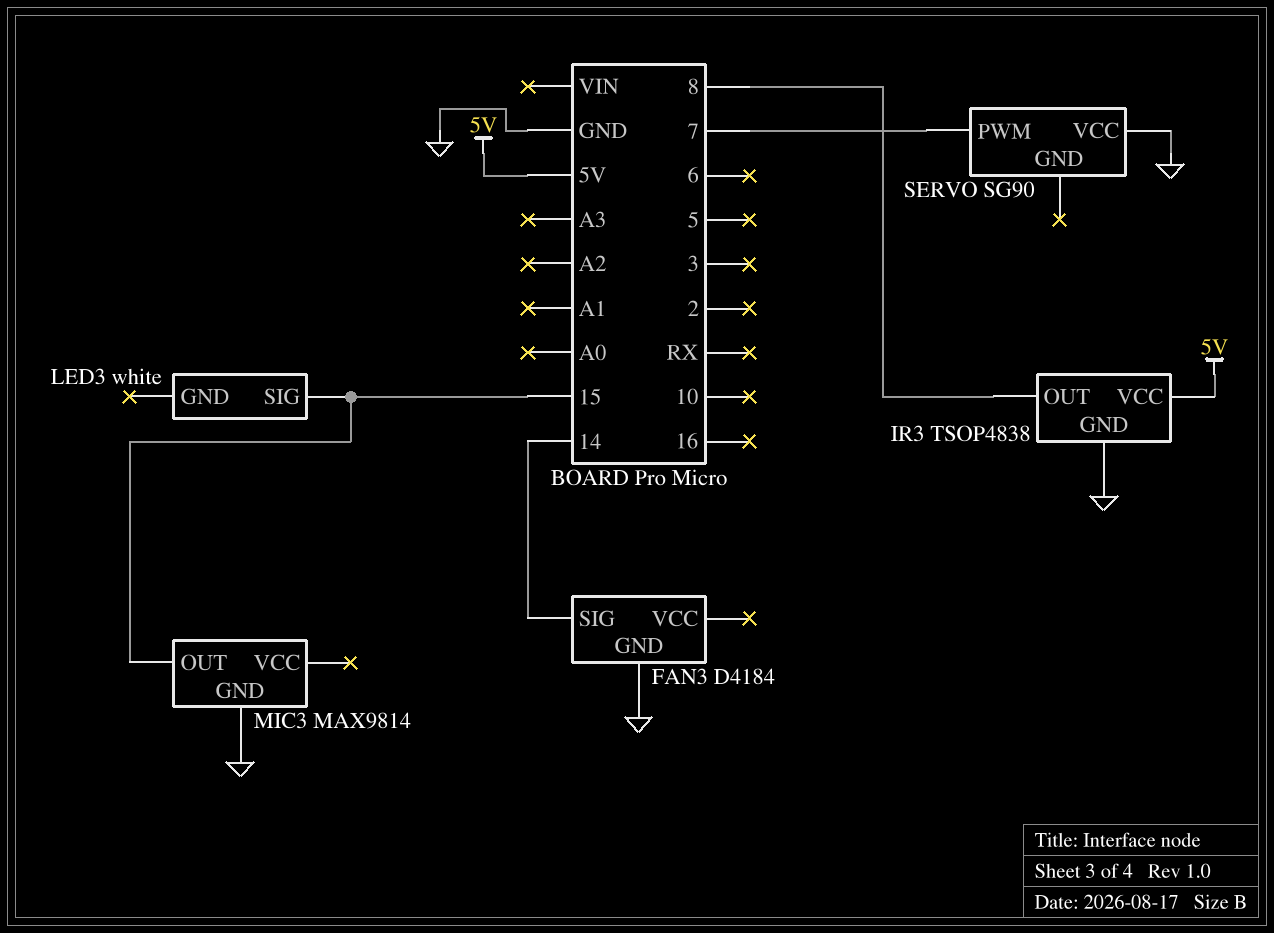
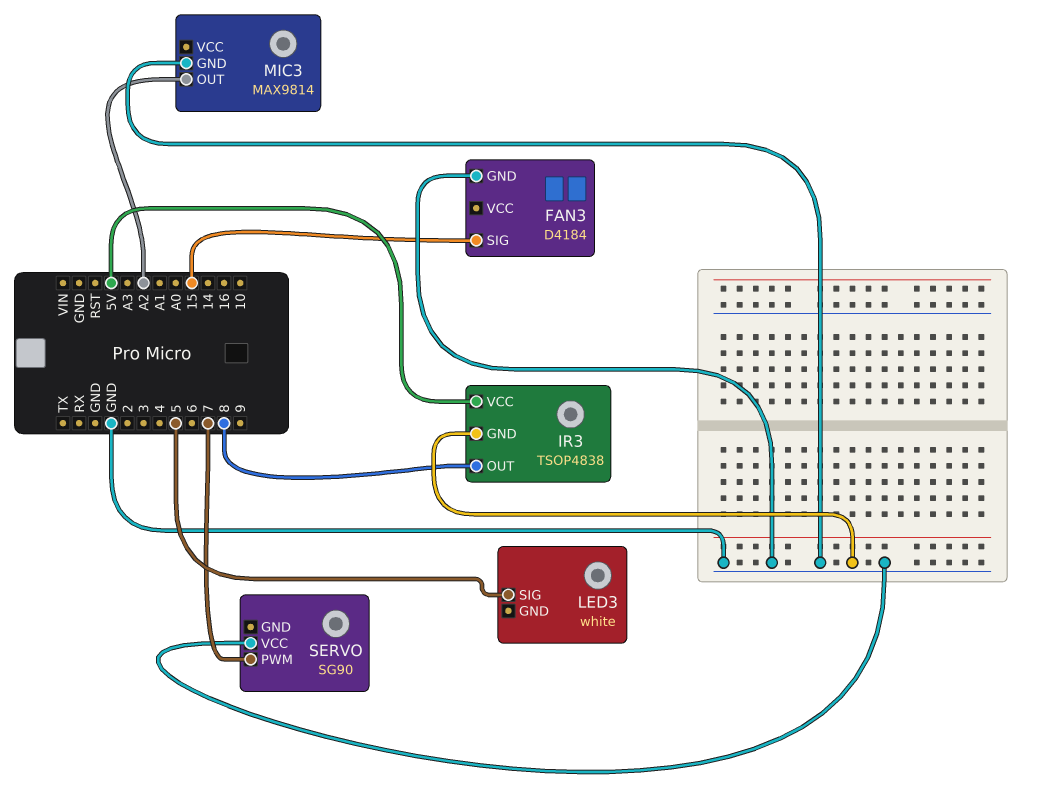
FAN3 pin SIG: 14 -> 15
LED3 pin SIG: 15 -> 5
MIC3 pin OUT: 15 -> A2

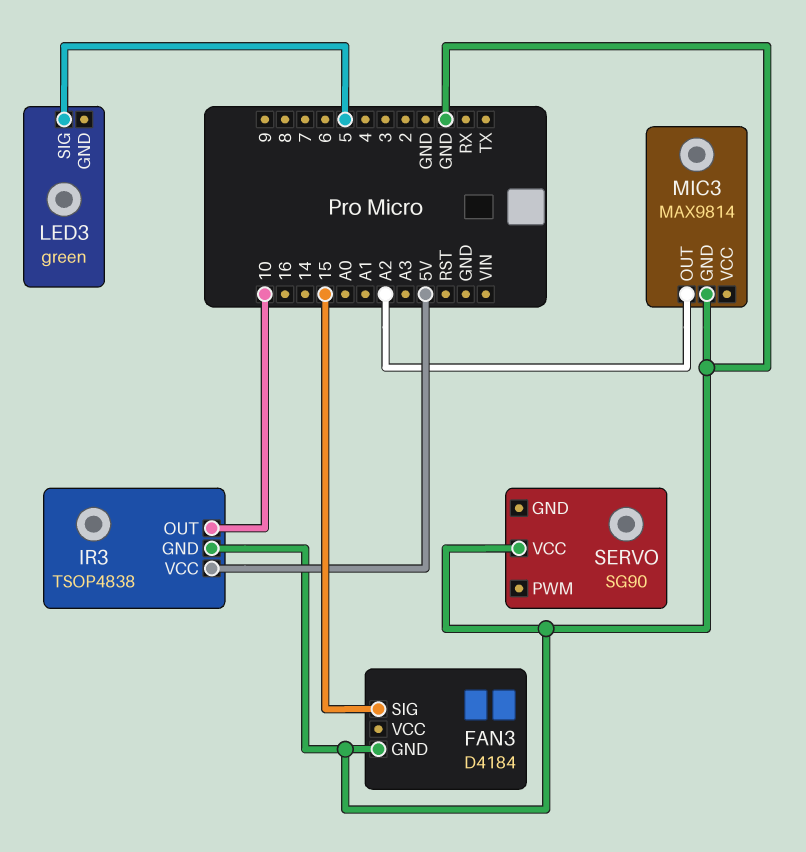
IR3 pin OUT: 8 -> 10
LED3: white -> green
SERVO pin PWM: 7 -> none

